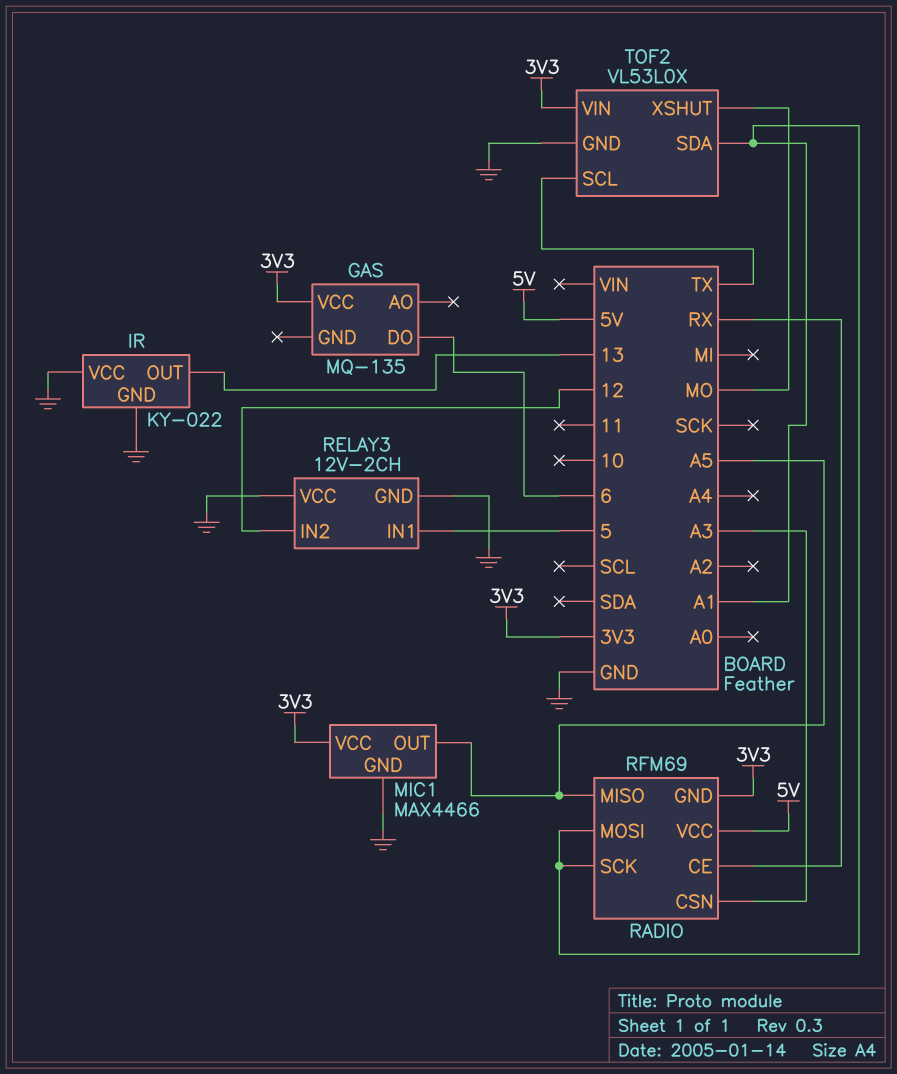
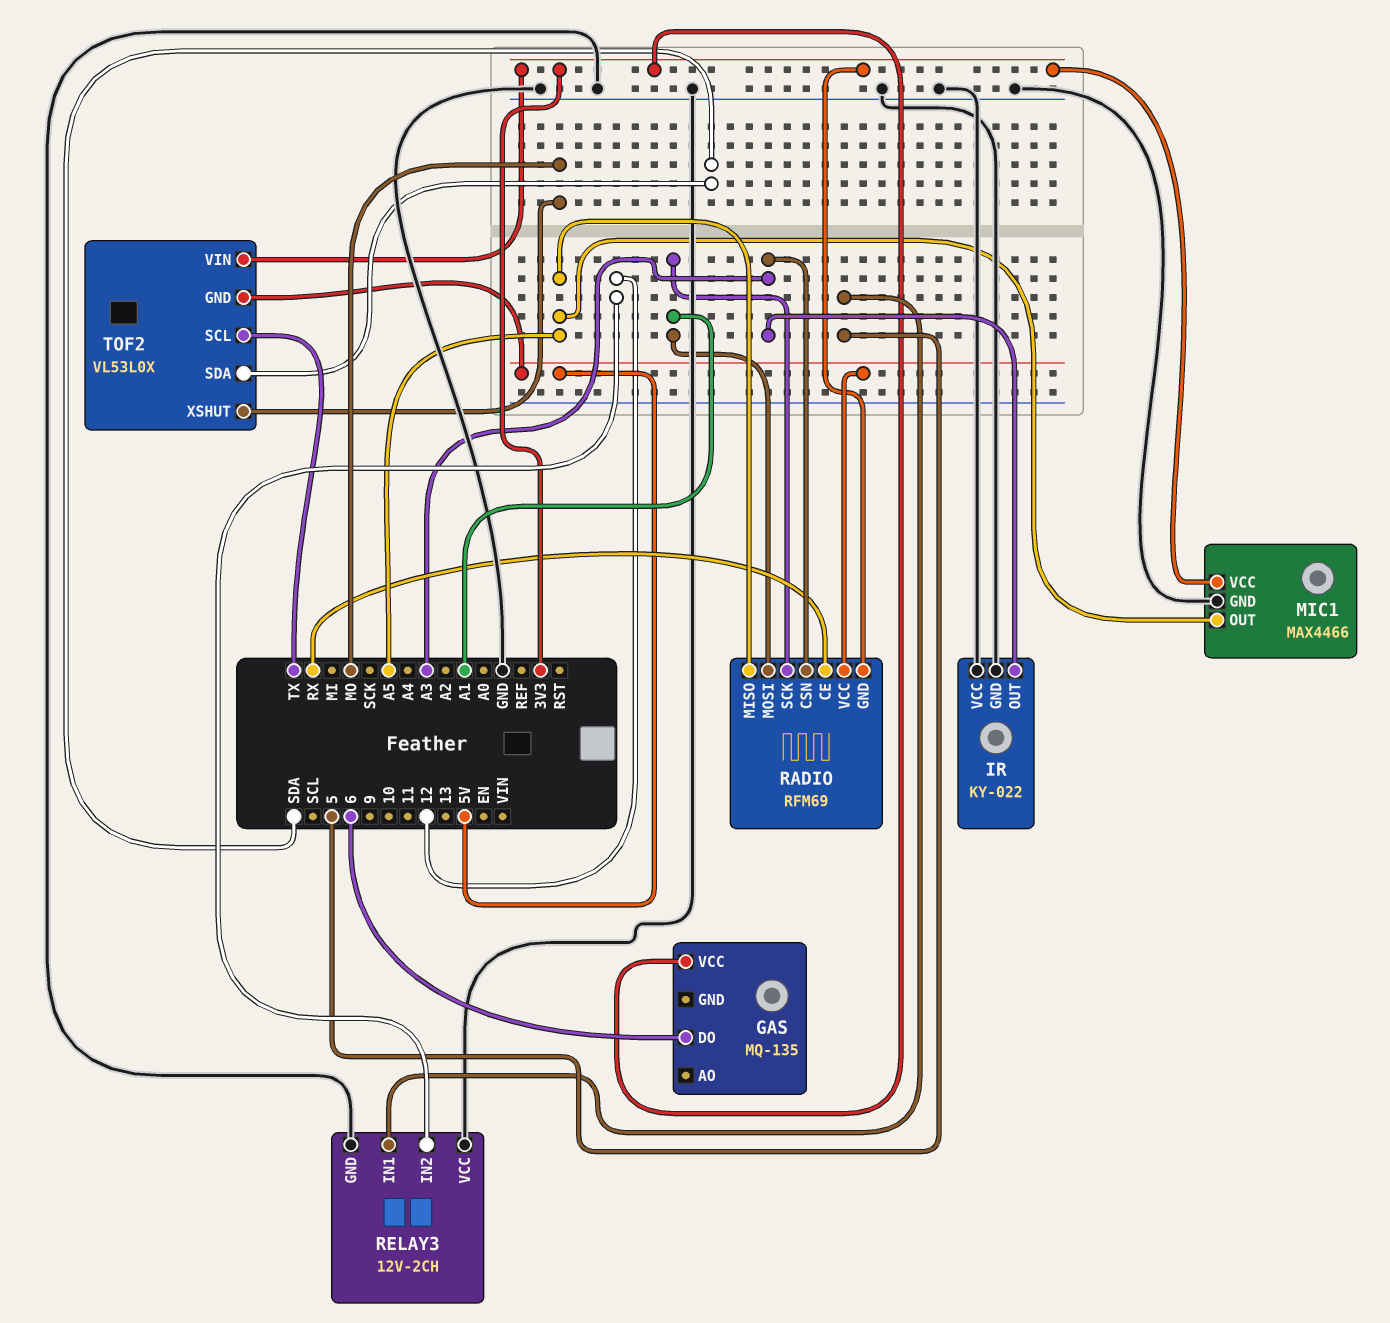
IR pin OUT: 13 -> A3
TOF2 pin GND: GND -> 5V
TOF2 pin SDA: A1 -> SDA

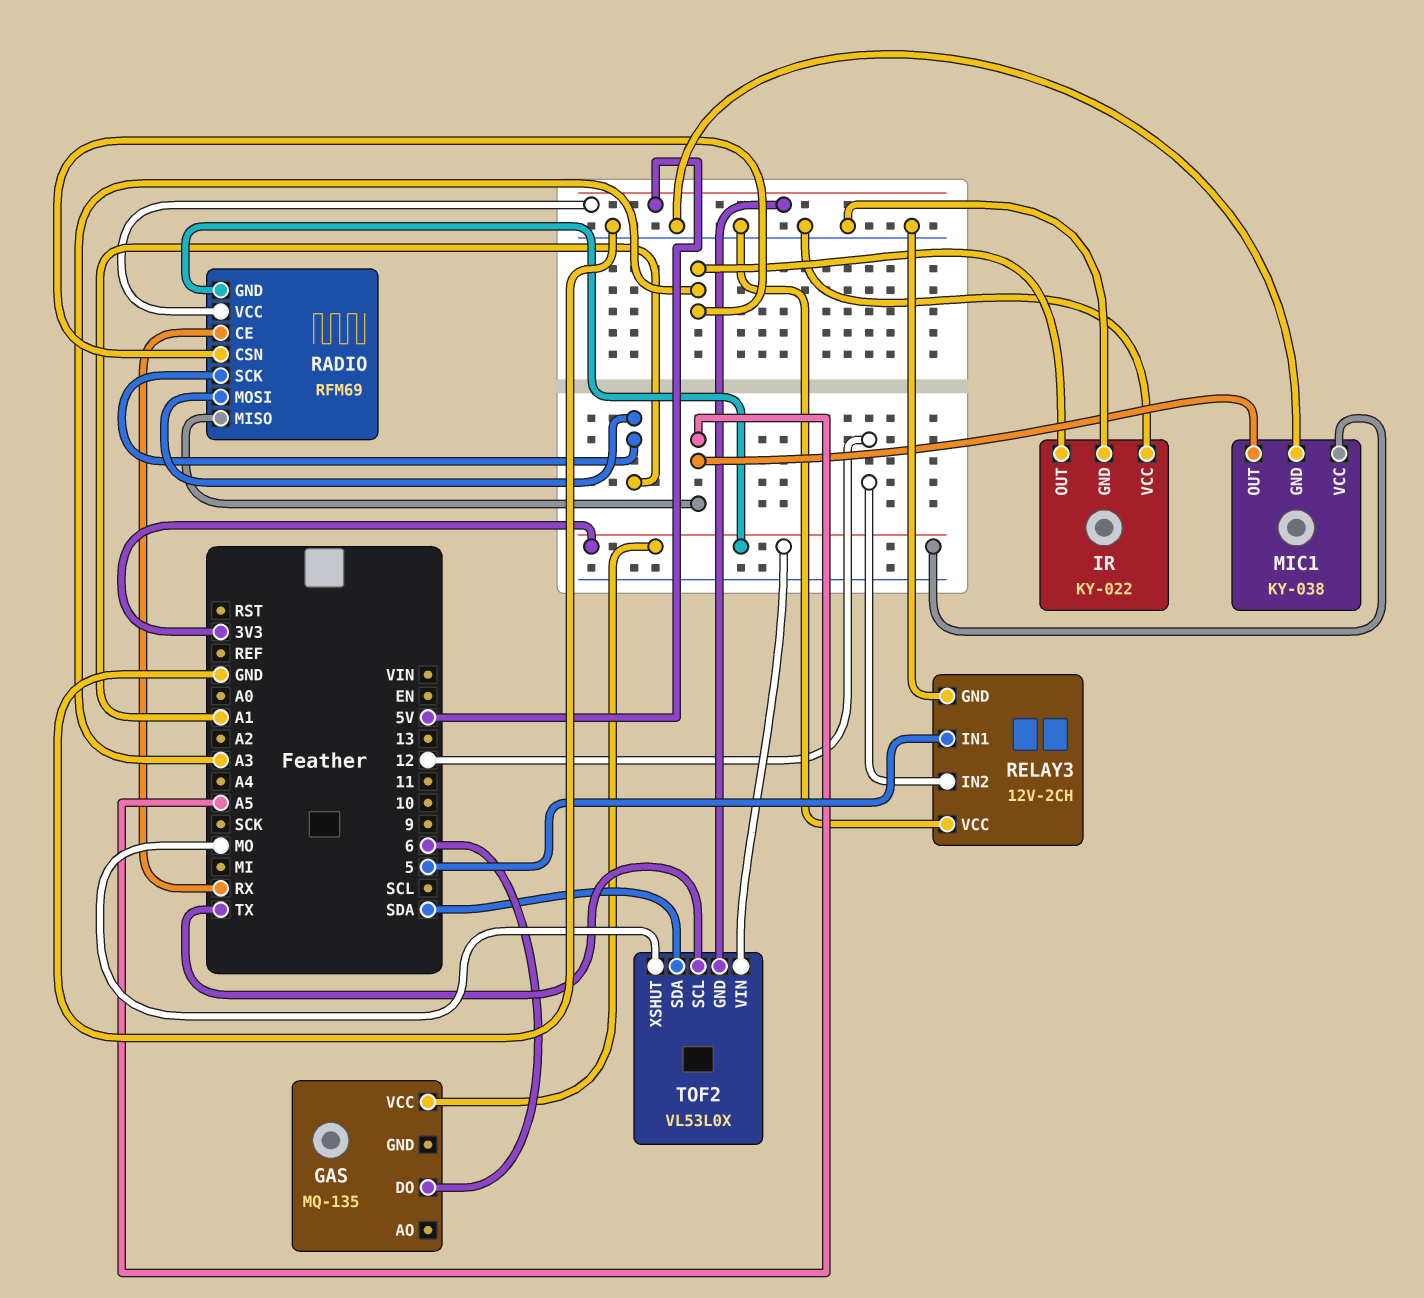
MIC1: MAX4466 -> KY-038

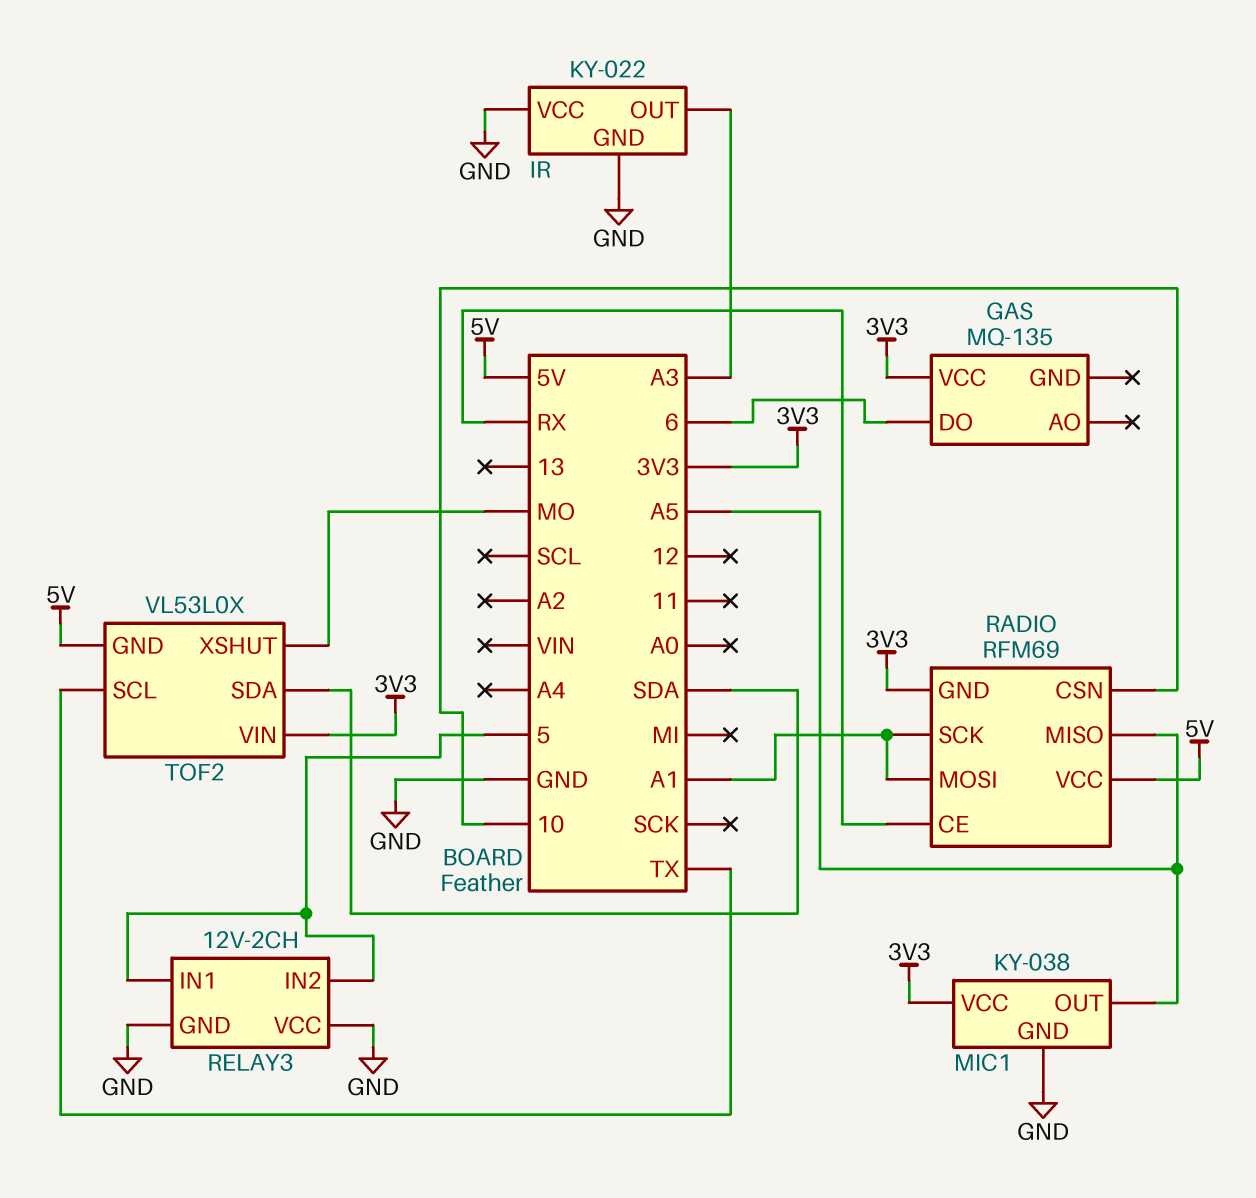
RADIO pin CSN: A3 -> 10
RELAY3 pin IN2: 12 -> 5

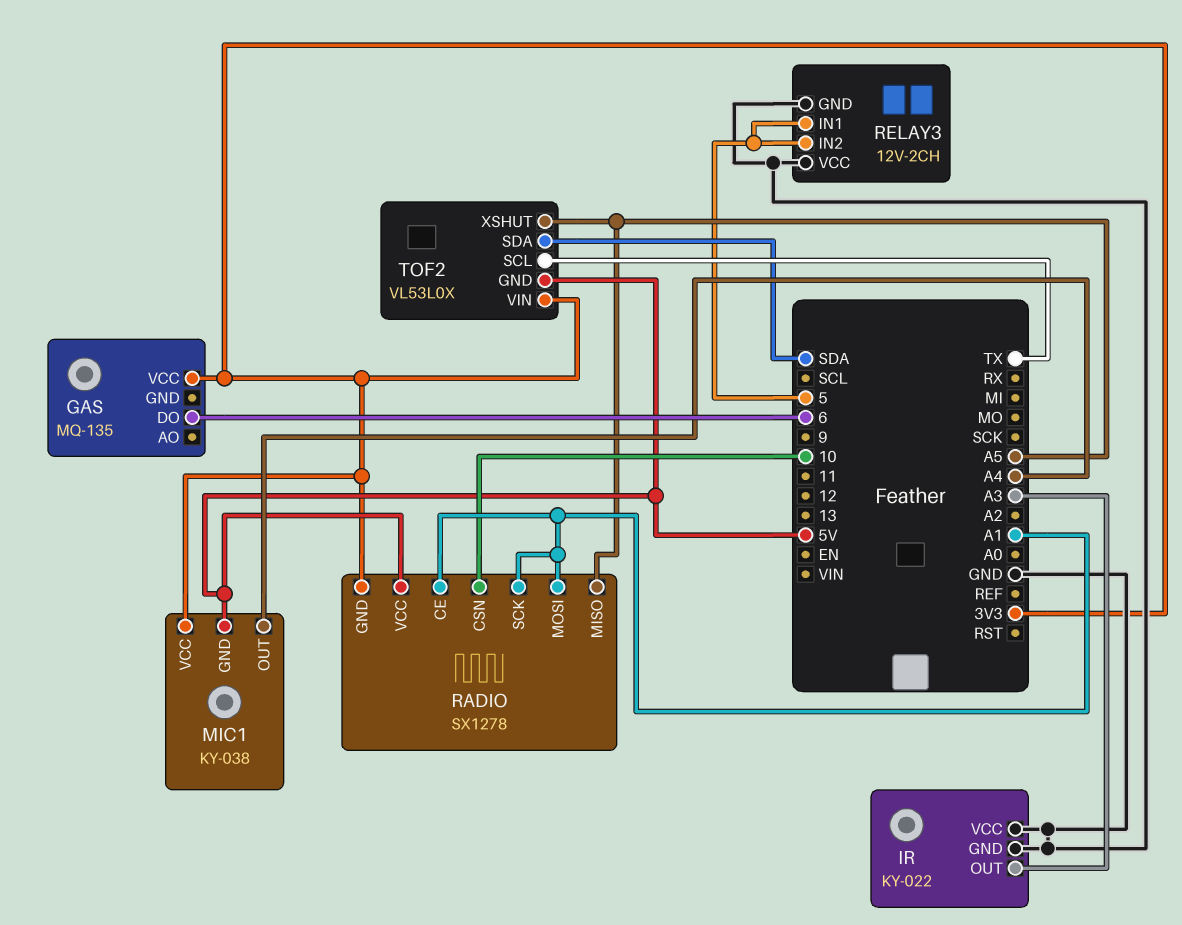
MIC1 pin GND: GND -> 5V
MIC1 pin OUT: A5 -> A4
RADIO: RFM69 -> SX1278
RADIO pin CE: RX -> A1
TOF2 pin XSHUT: MO -> A5

